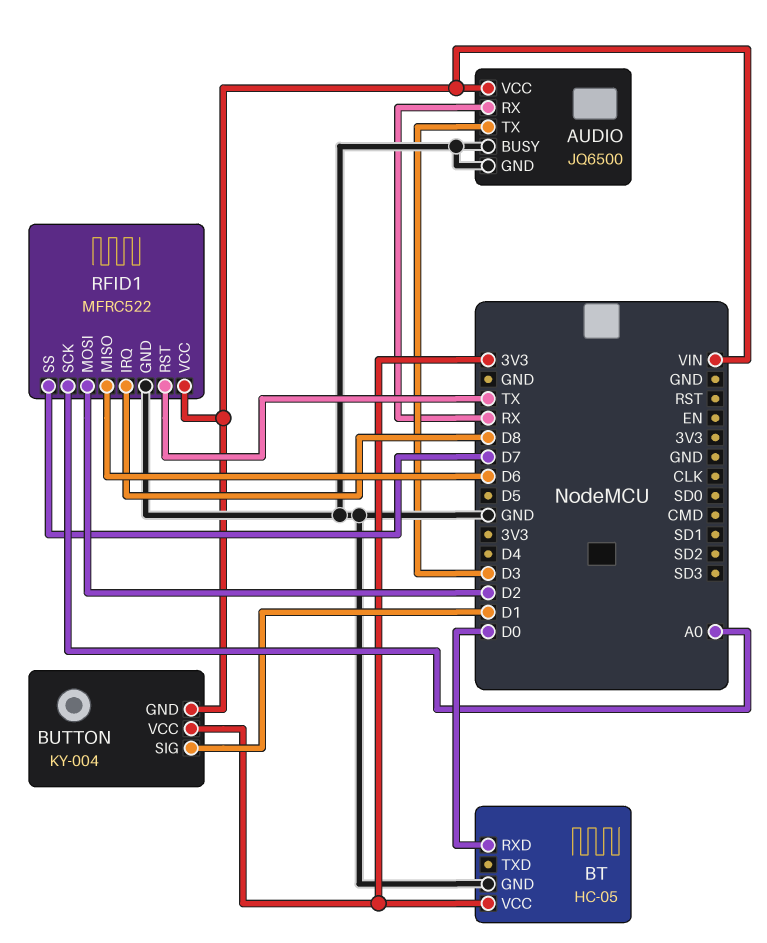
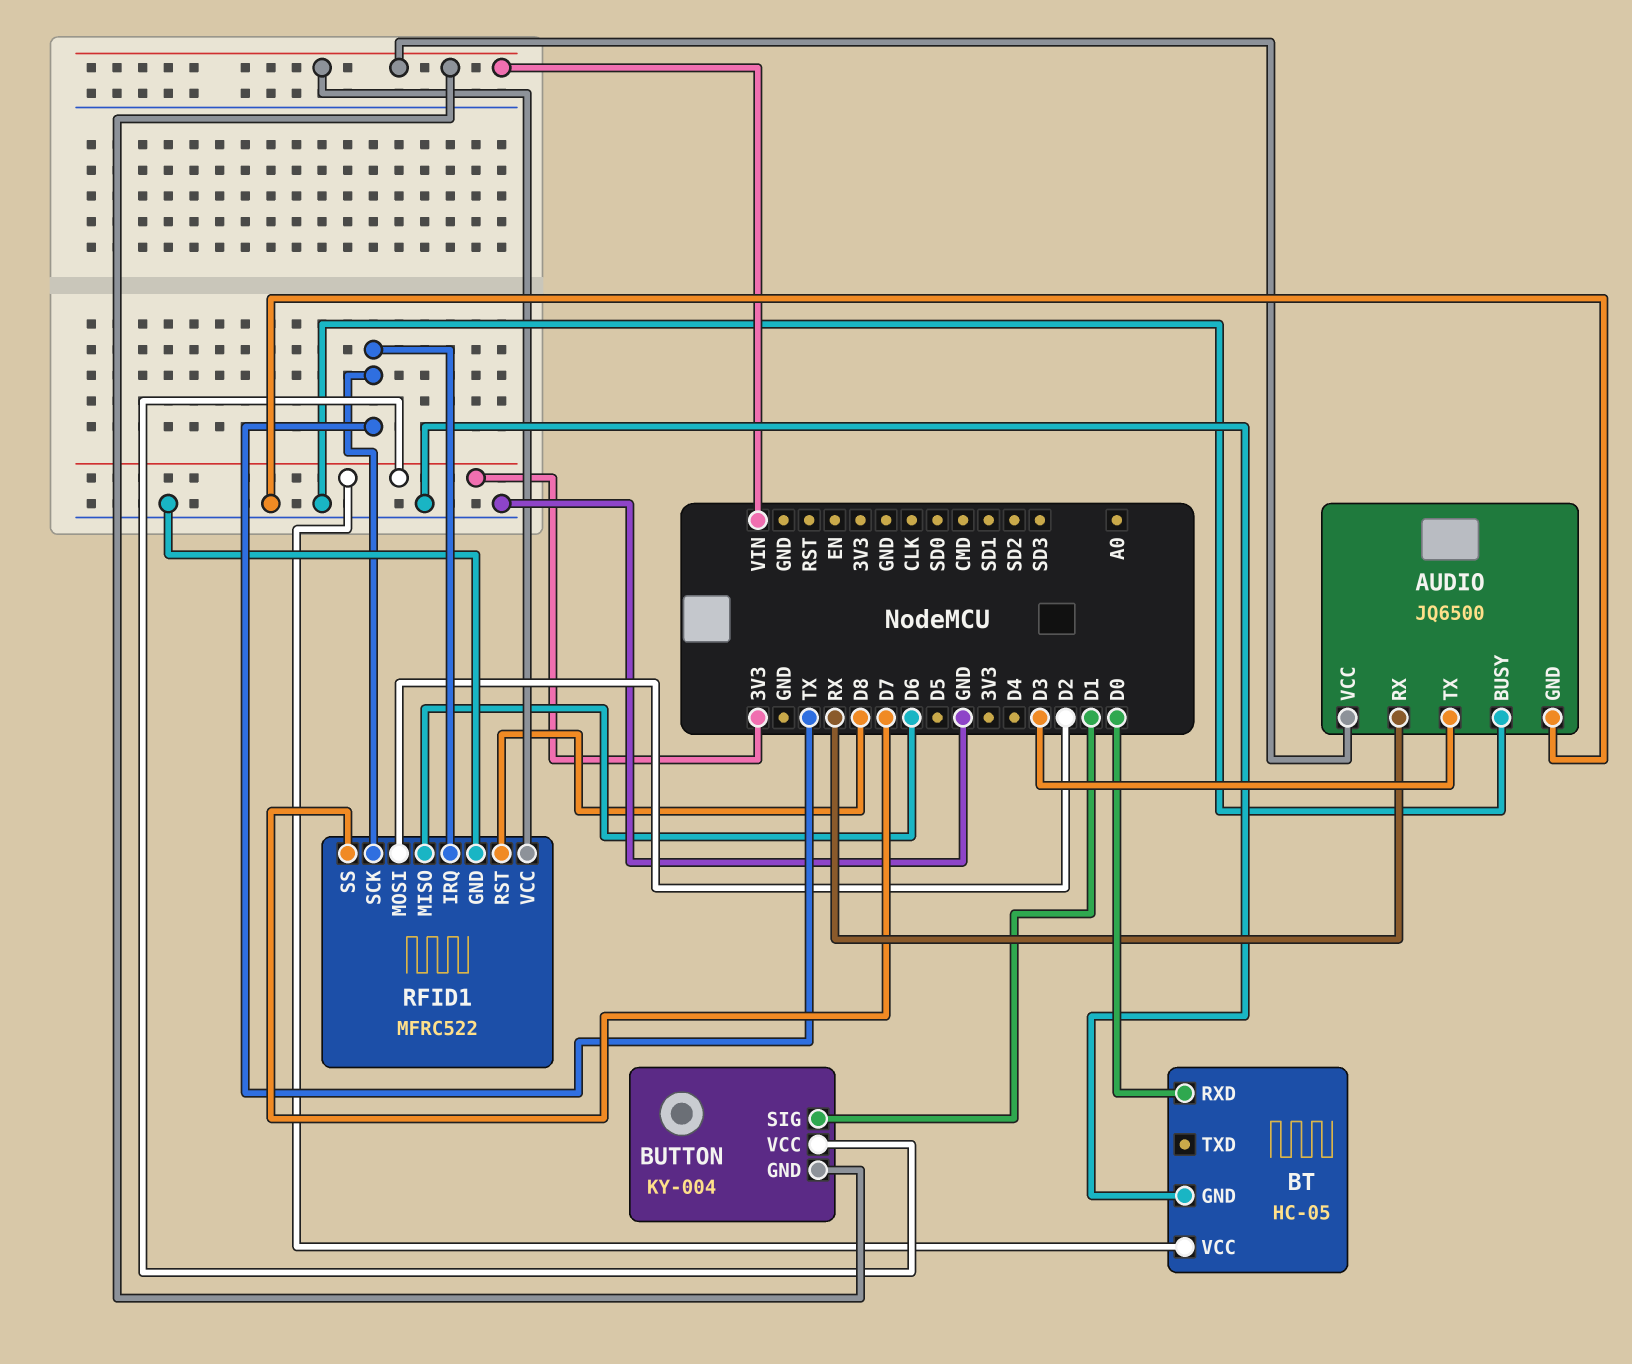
RFID1 pin IRQ: D8 -> TX
RFID1 pin RST: TX -> D8
RFID1 pin SCK: A0 -> TX

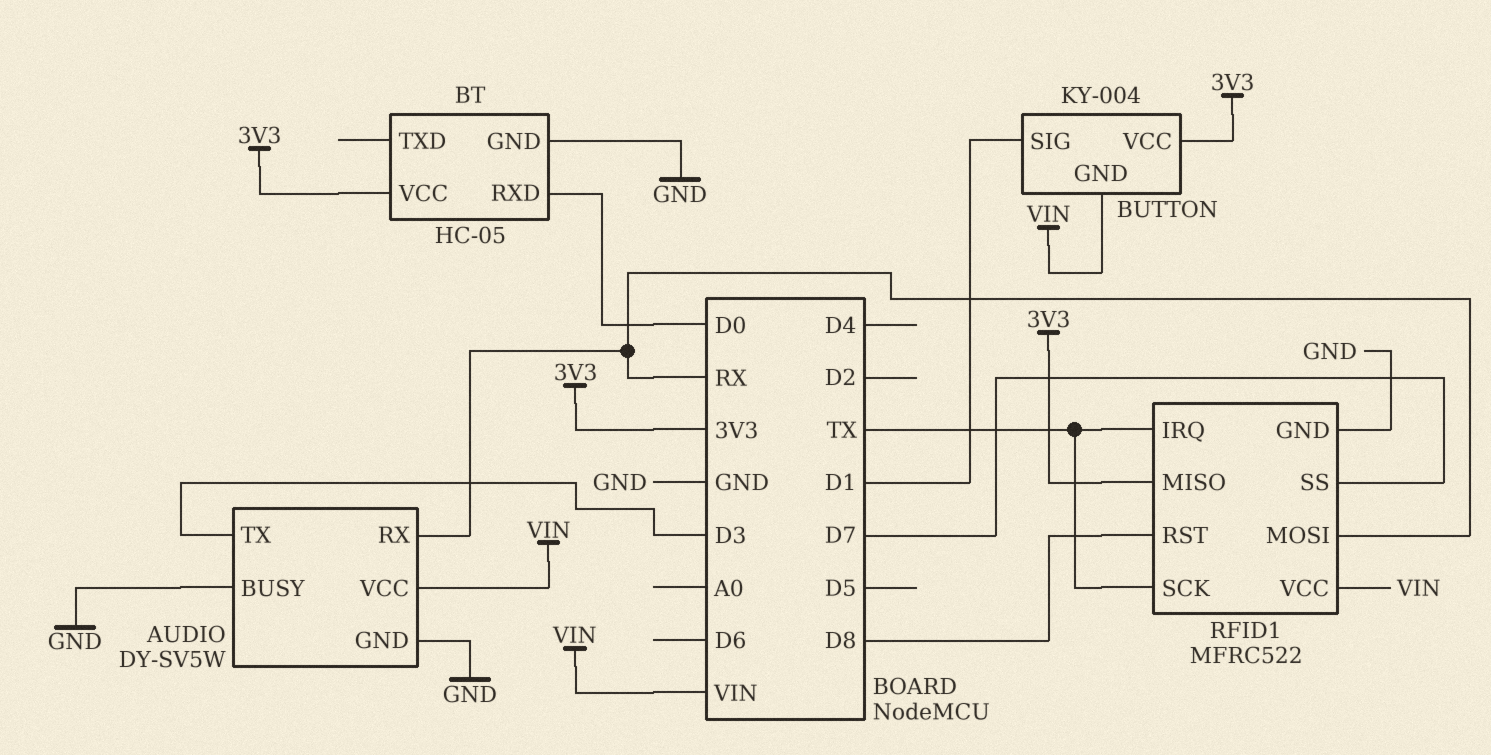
AUDIO: JQ6500 -> DY-SV5W
RFID1 pin MISO: D6 -> 3V3
RFID1 pin MOSI: D2 -> RX

